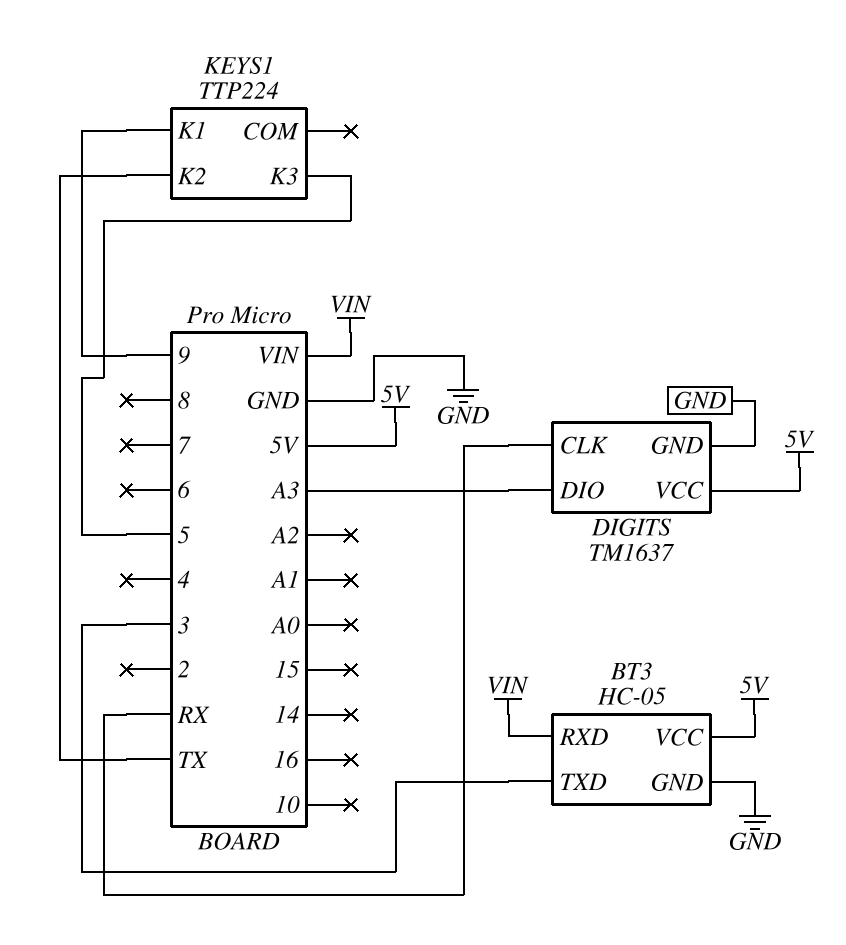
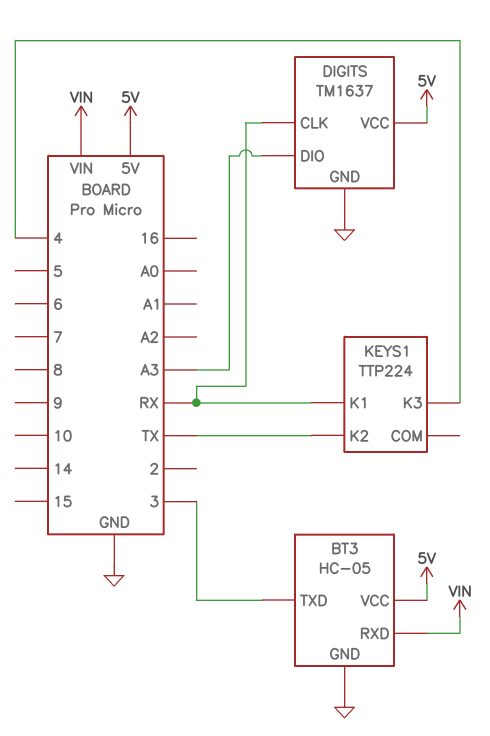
KEYS1 pin K1: 9 -> RX
KEYS1 pin K3: 5 -> 4

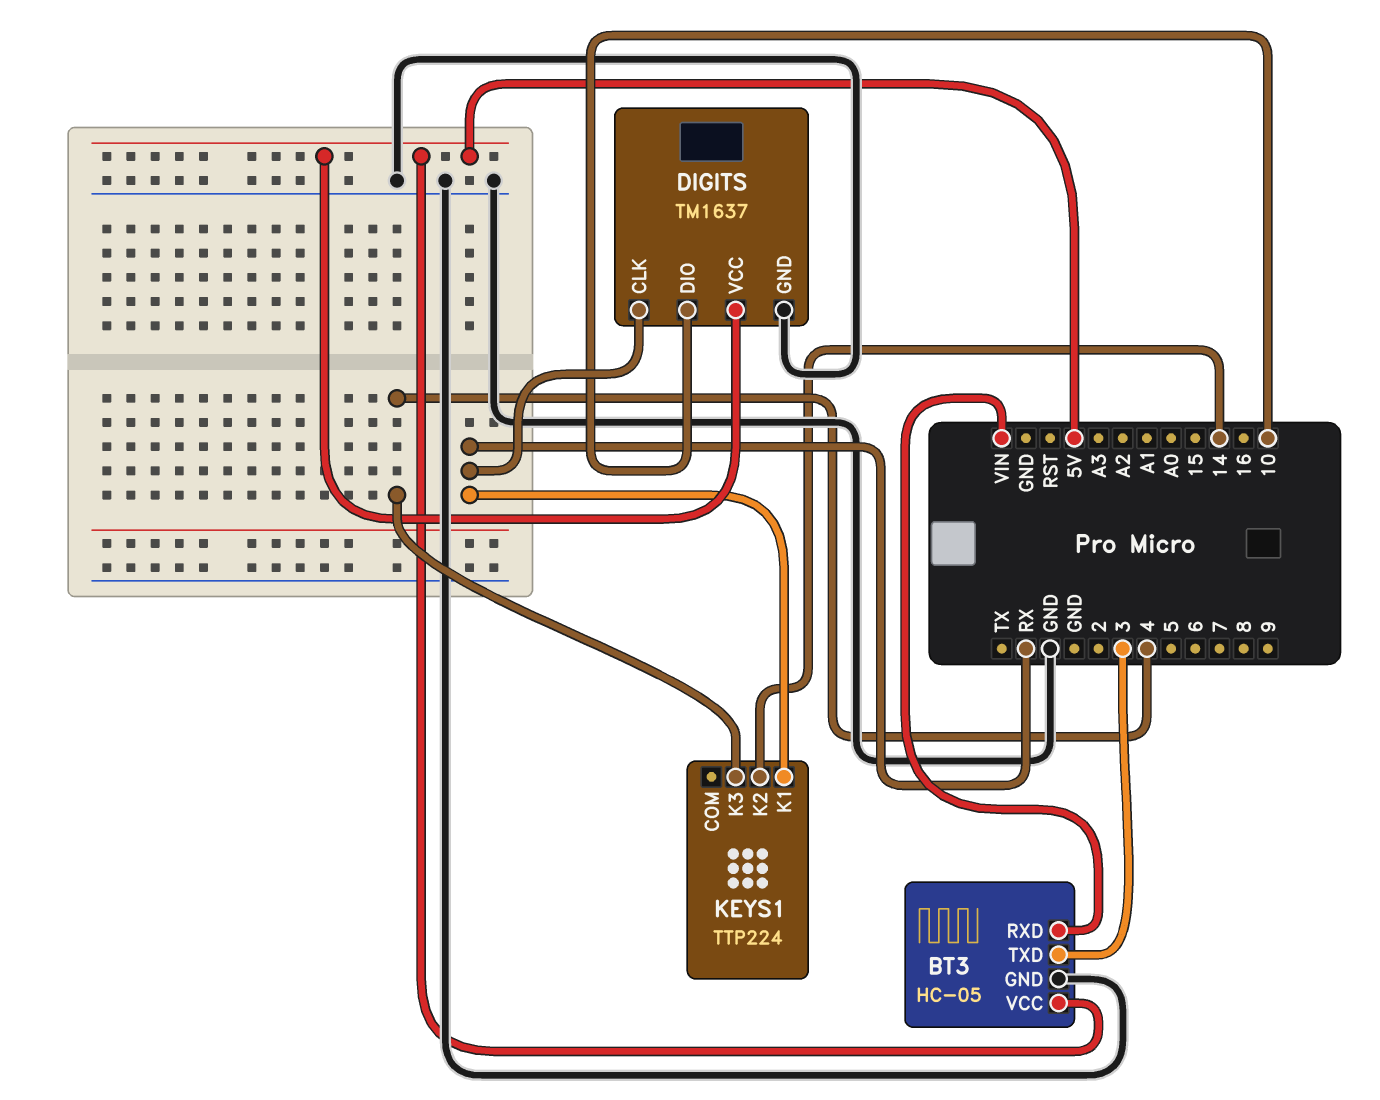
DIGITS pin DIO: A3 -> 10
KEYS1 pin K2: TX -> 14

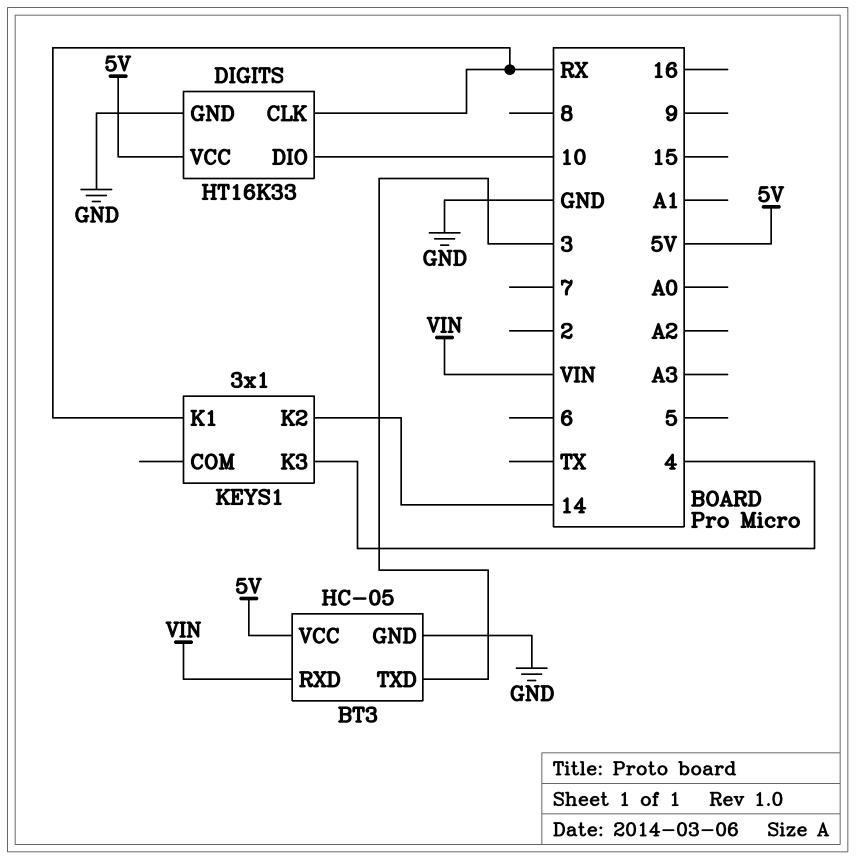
DIGITS: TM1637 -> HT16K33
KEYS1: TTP224 -> 3x1

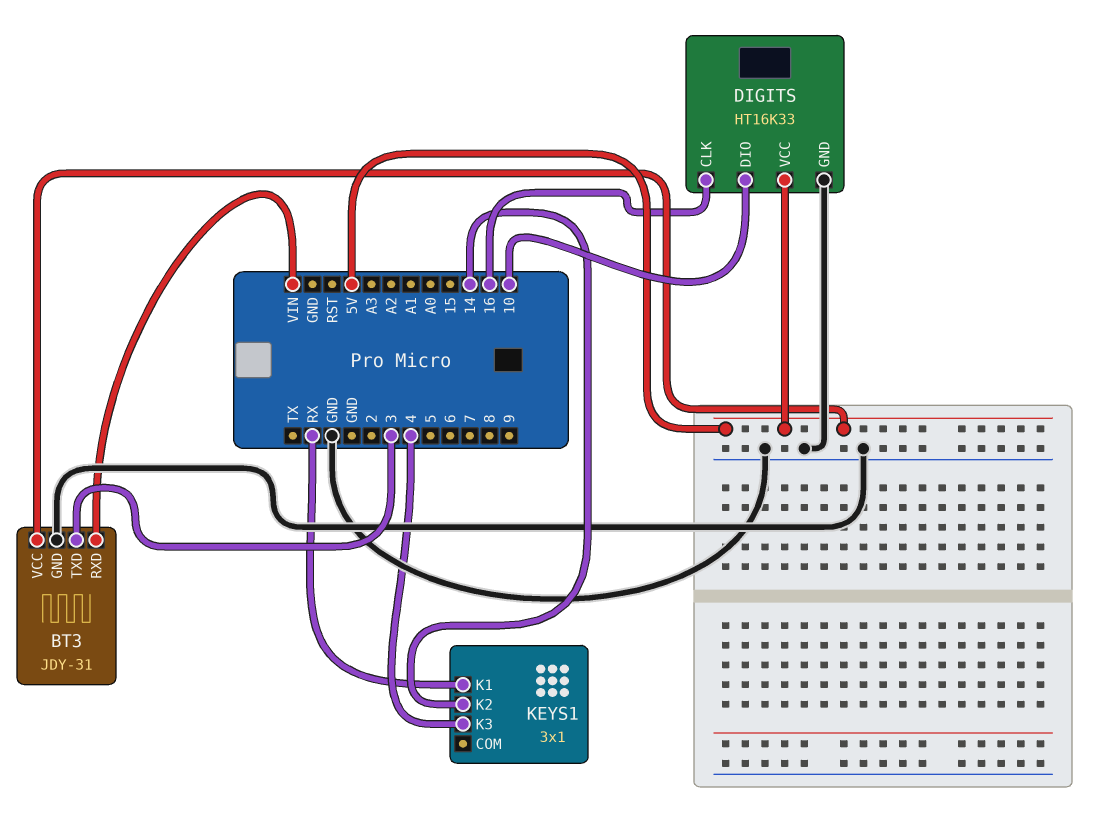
BT3: HC-05 -> JDY-31
DIGITS pin CLK: RX -> 16

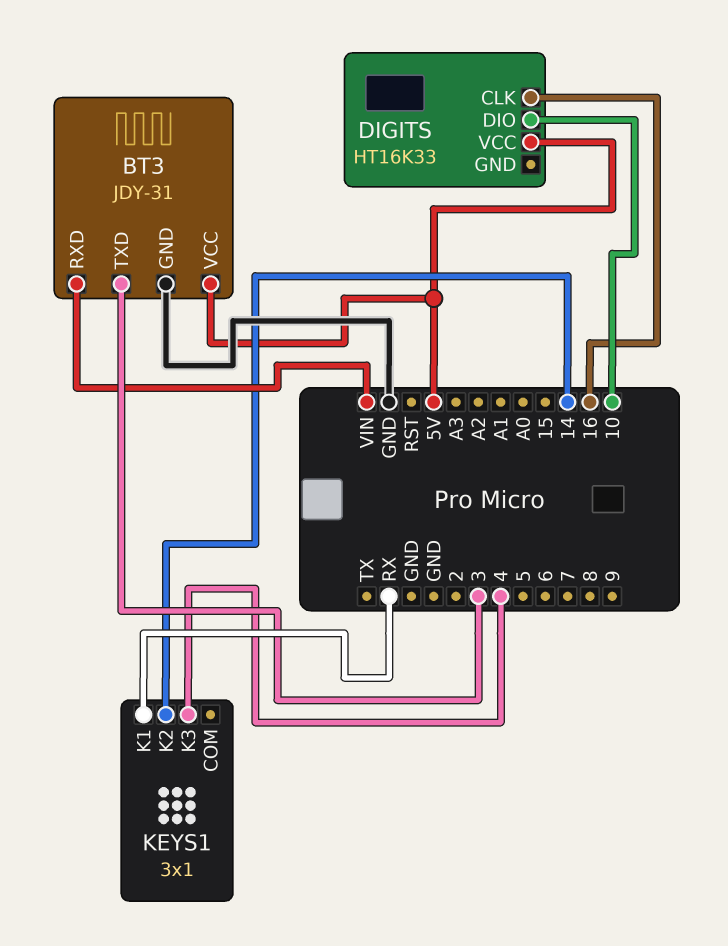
DIGITS pin GND: GND -> none

